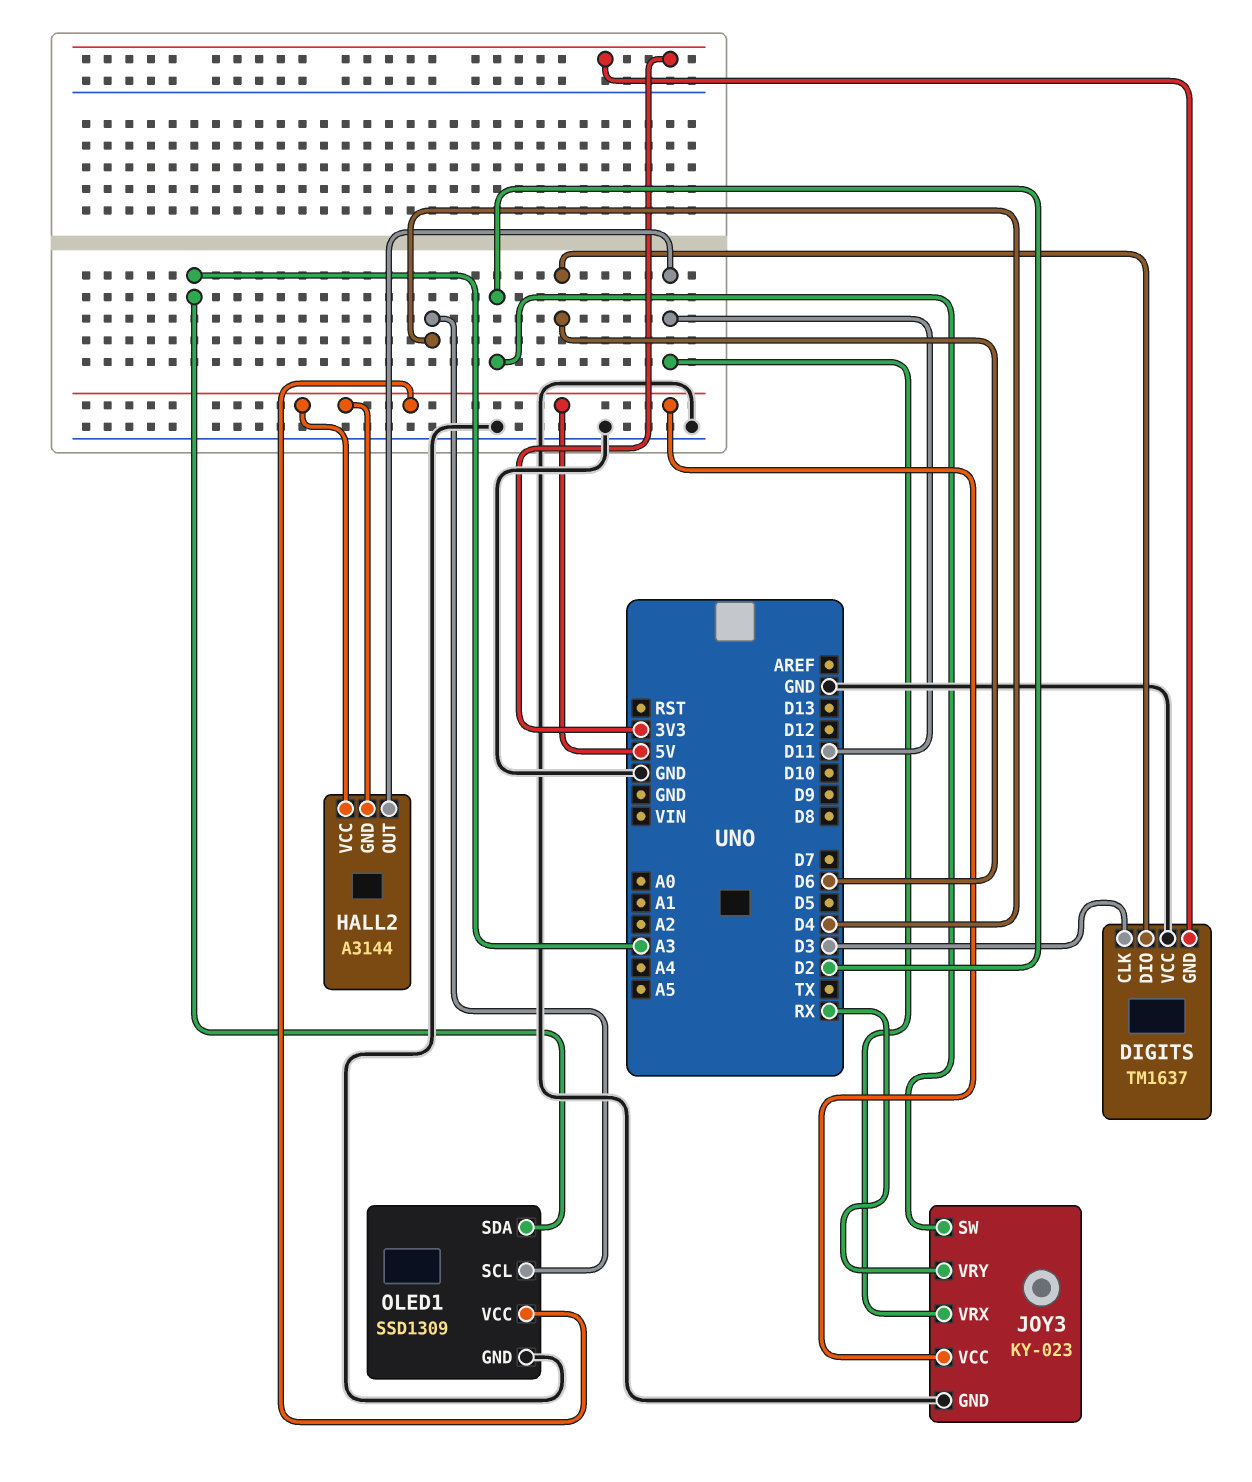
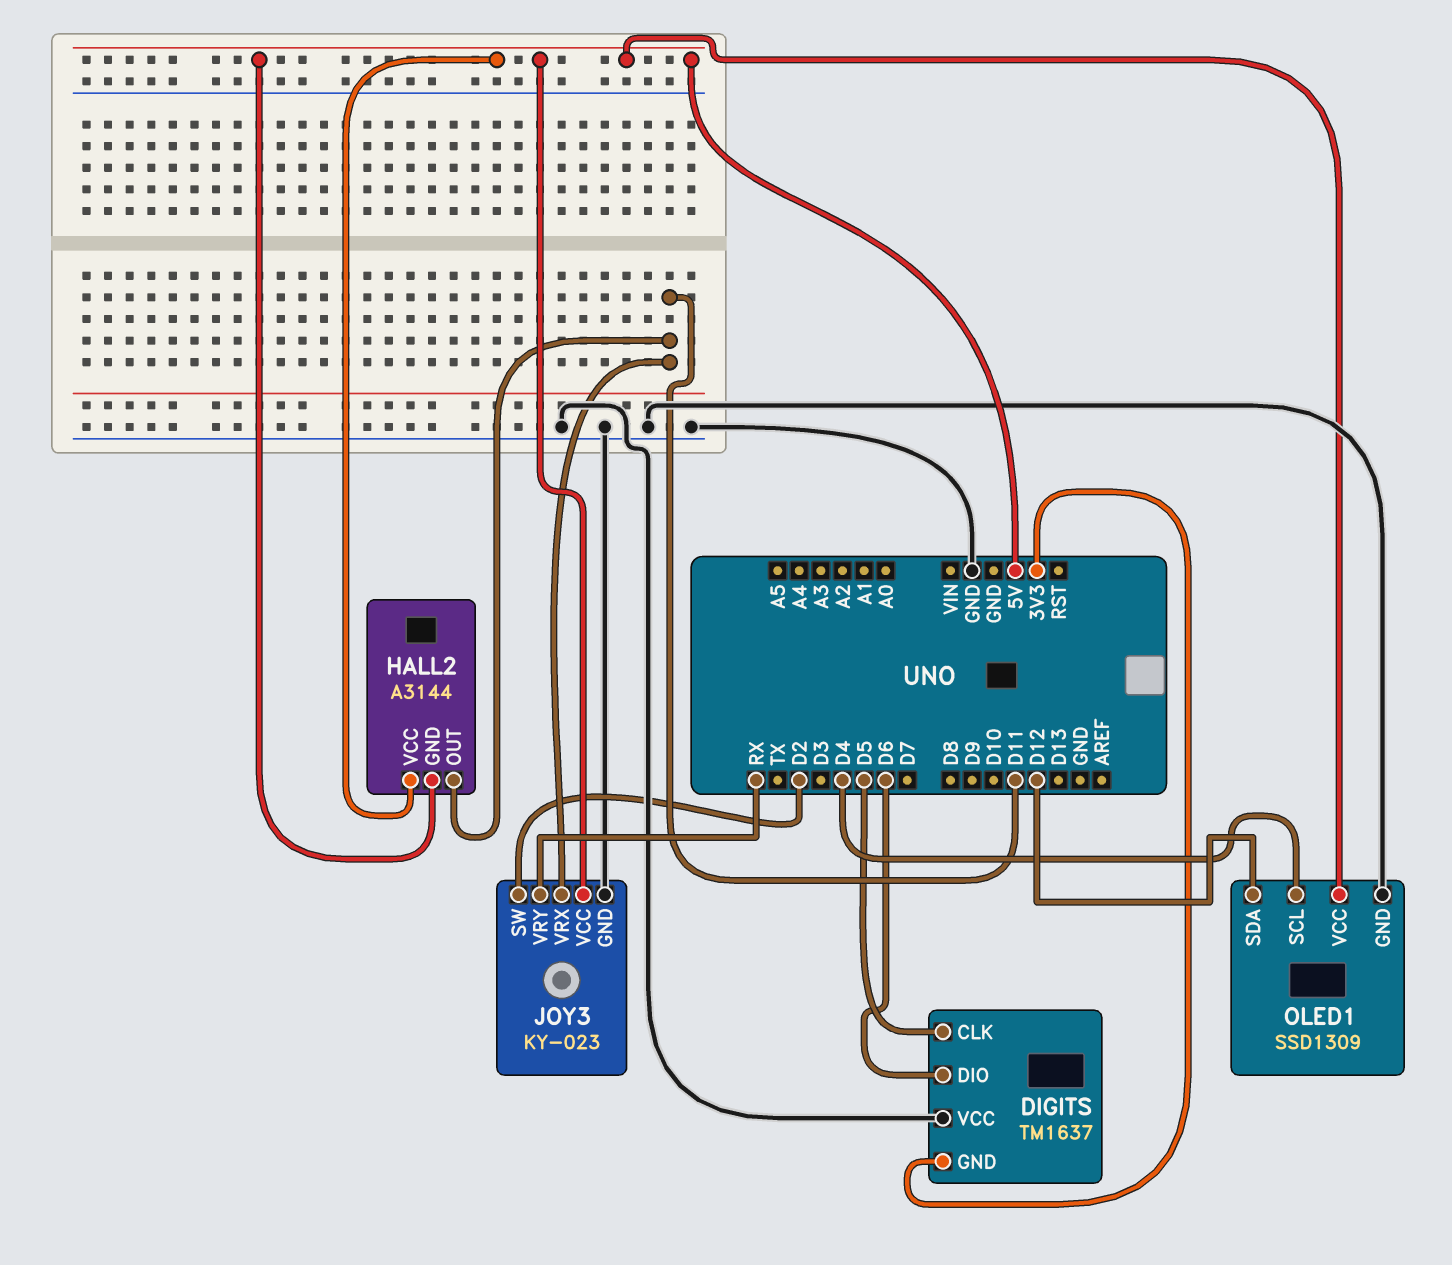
DIGITS pin CLK: D3 -> D5
OLED1 pin SDA: A3 -> D12

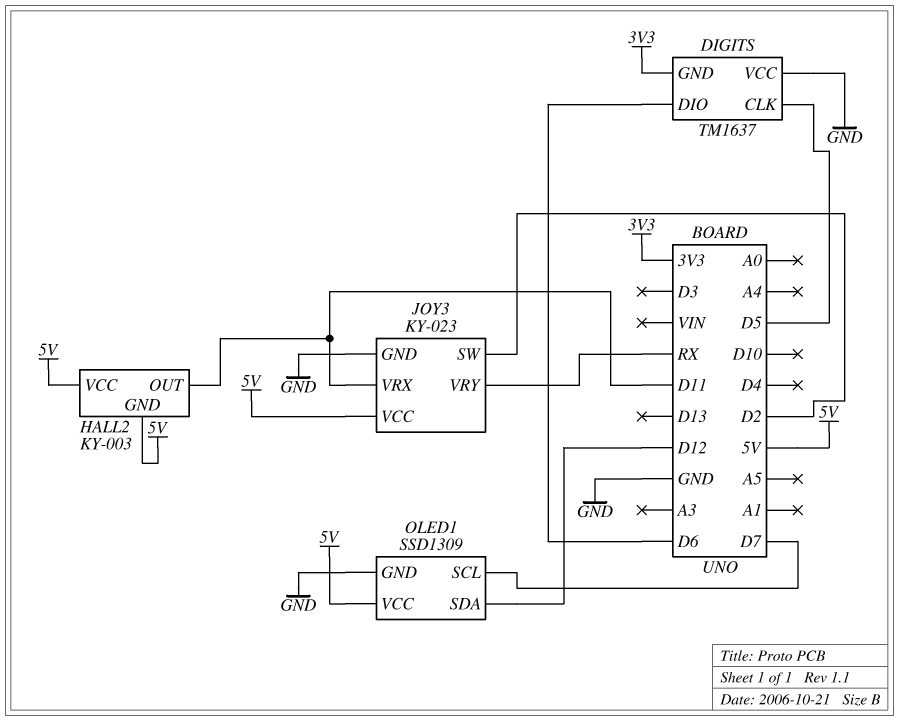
HALL2: A3144 -> KY-003
OLED1 pin SCL: D4 -> D7

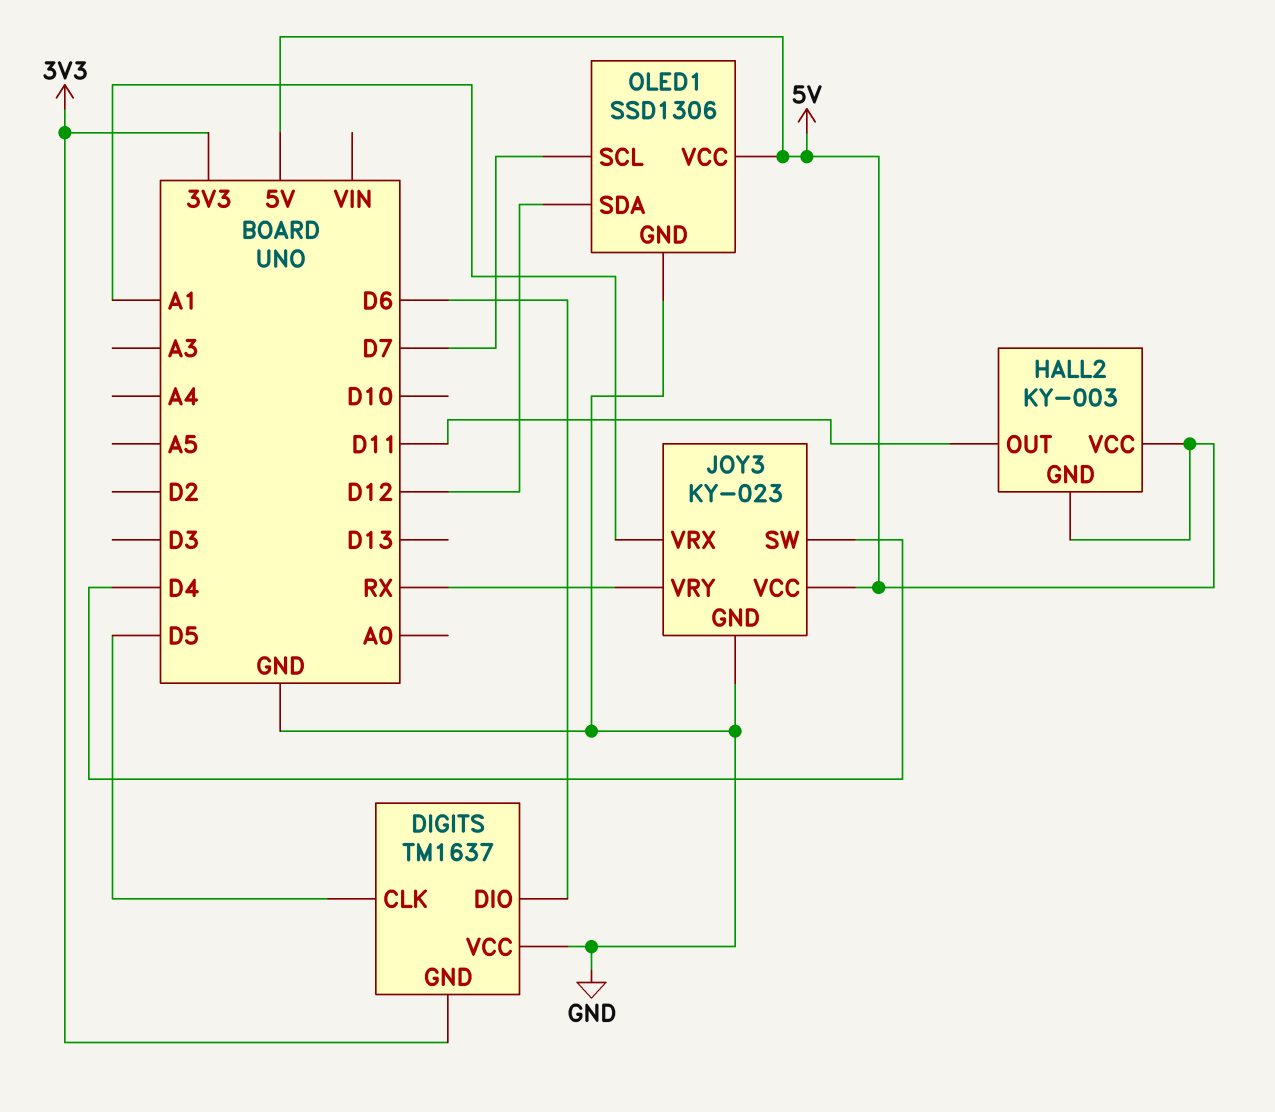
JOY3 pin SW: D2 -> D4
JOY3 pin VRX: D11 -> A1
OLED1: SSD1309 -> SSD1306

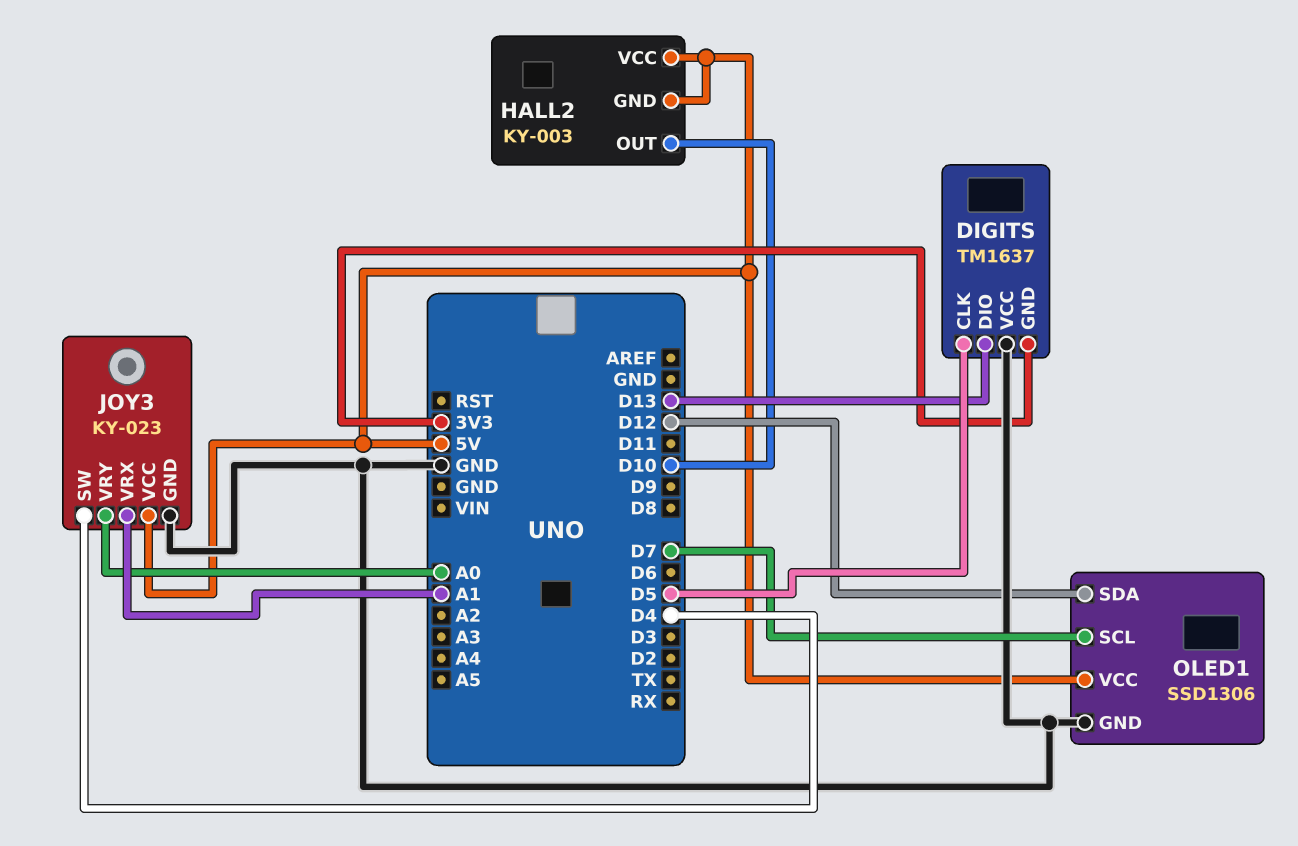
DIGITS pin DIO: D6 -> D13
HALL2 pin OUT: D11 -> D10
JOY3 pin VRY: RX -> A0

